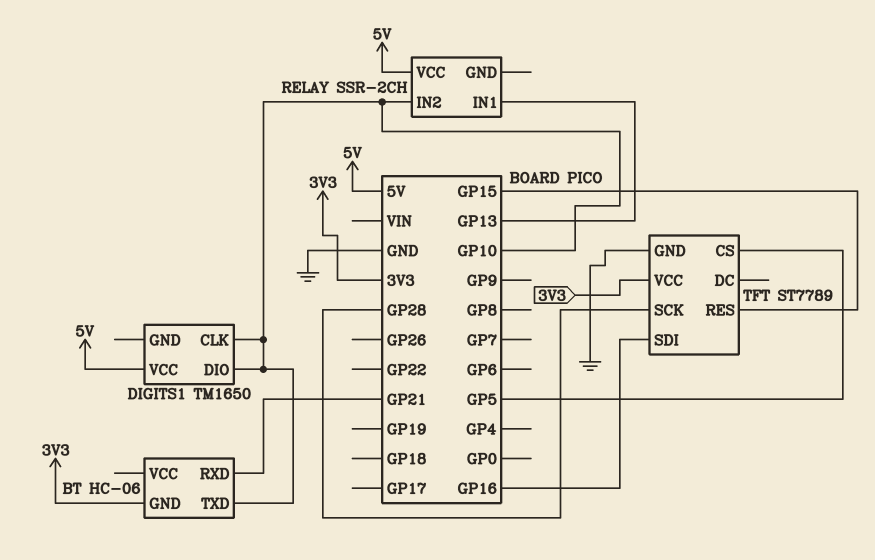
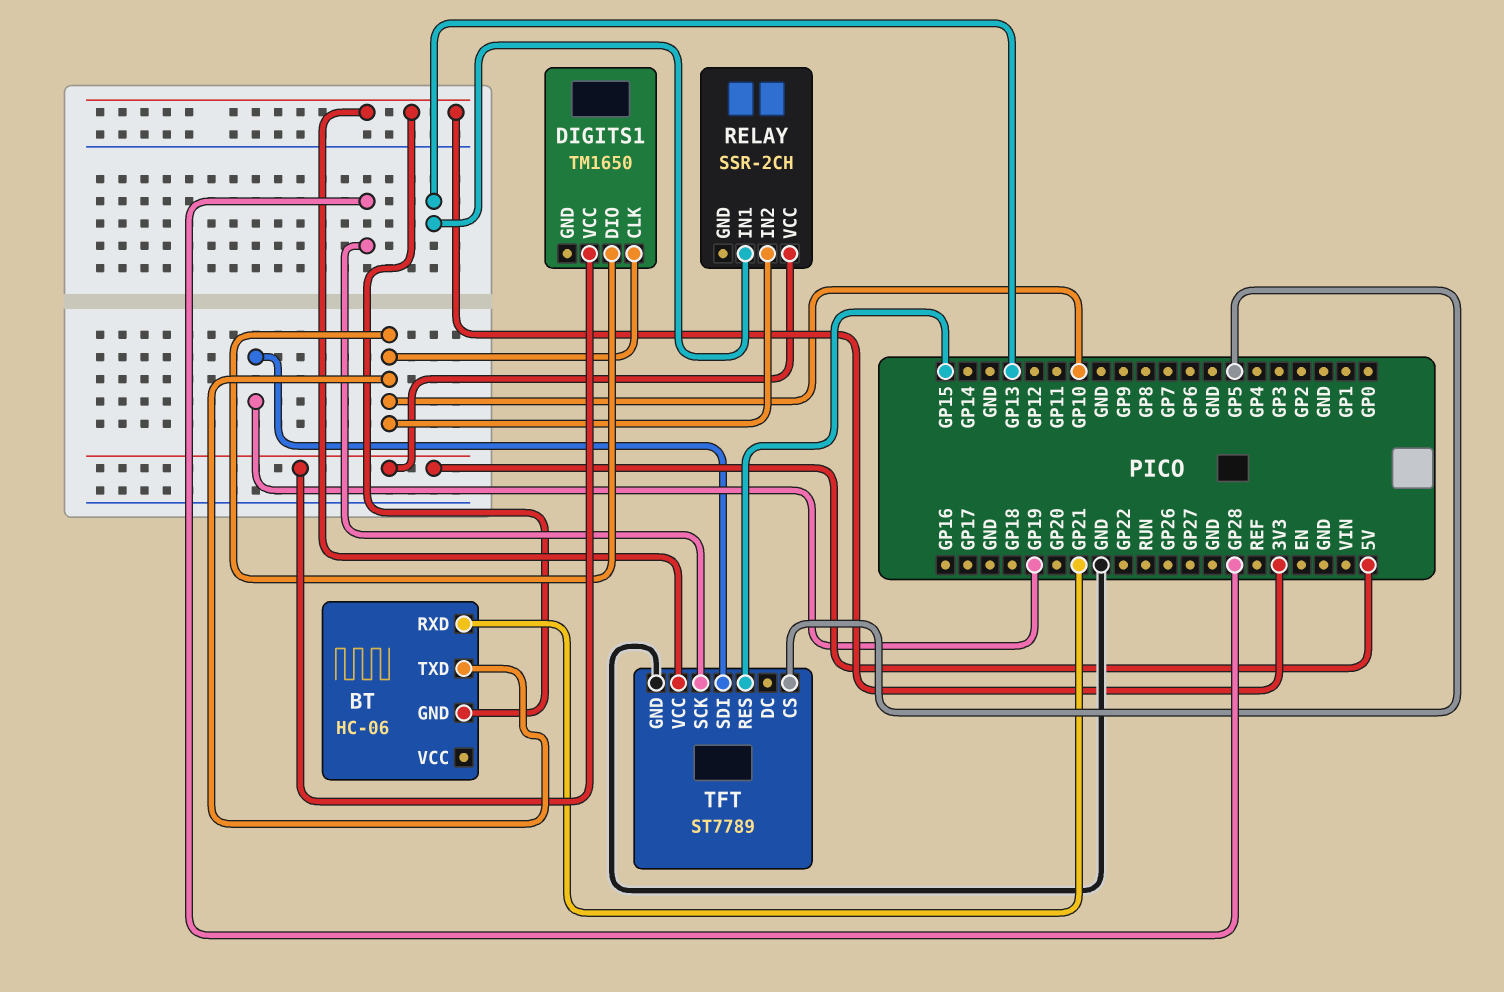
TFT pin SDI: GP16 -> GP19

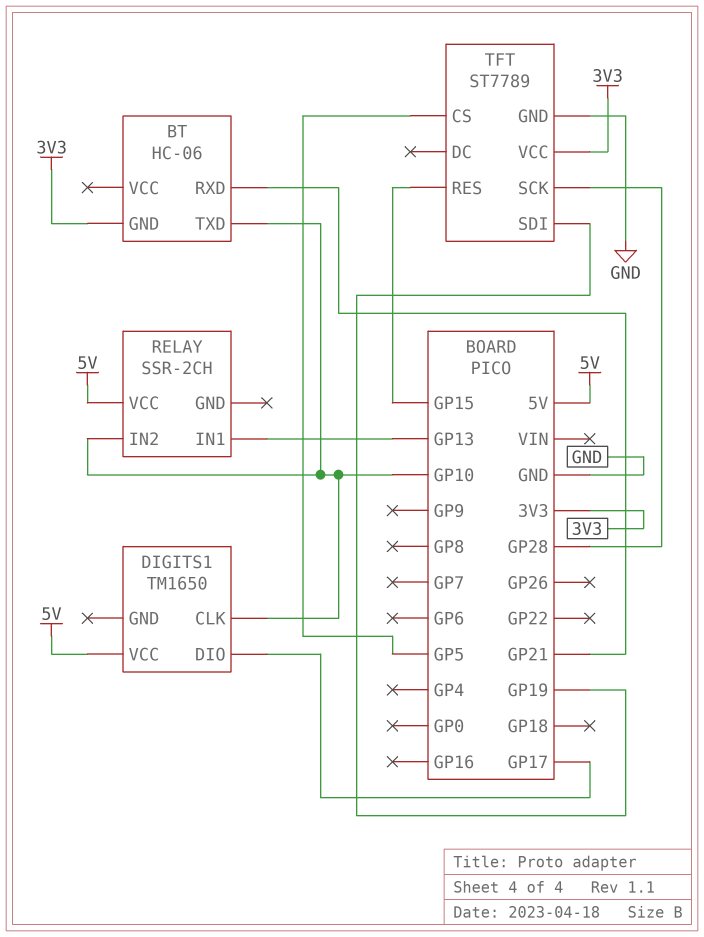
DIGITS1 pin DIO: GP10 -> GP17

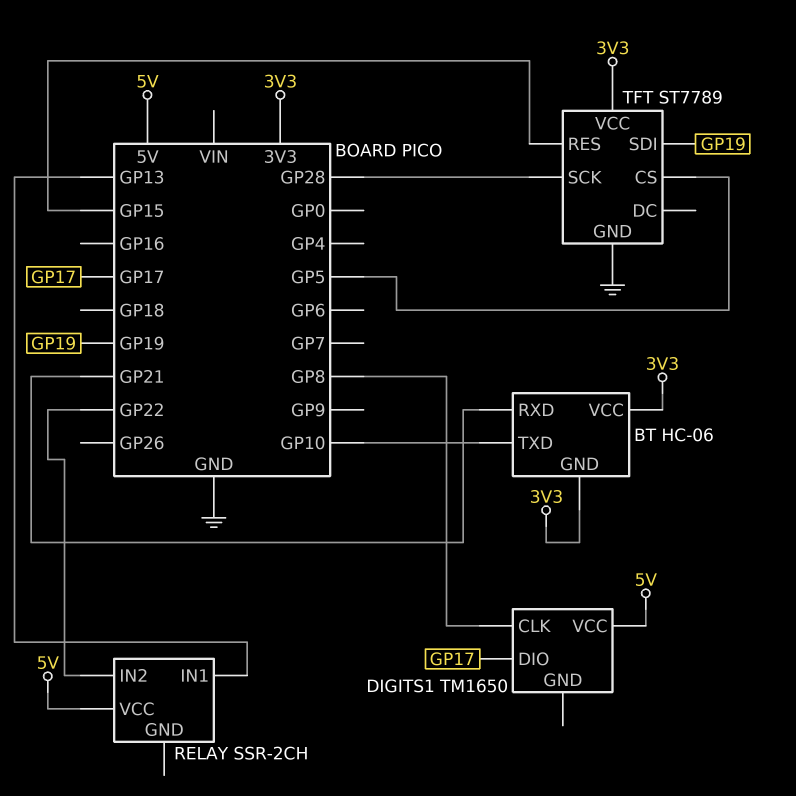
BT pin VCC: none -> 3V3
DIGITS1 pin CLK: GP10 -> GP8
RELAY pin IN2: GP10 -> GP22

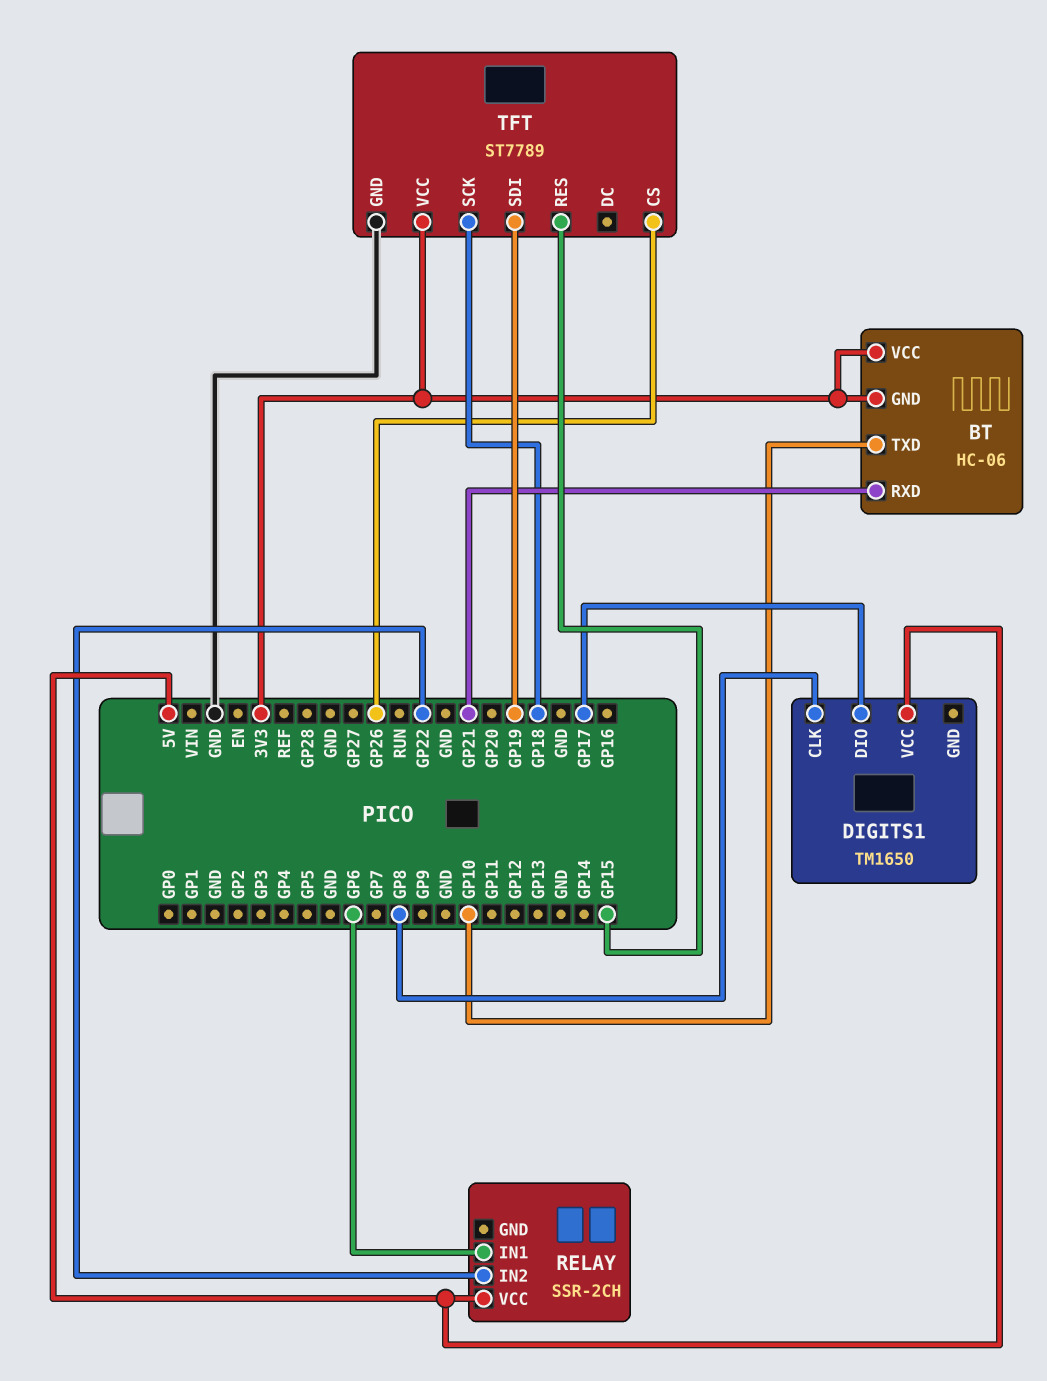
RELAY pin IN1: GP13 -> GP6
TFT pin CS: GP5 -> GP26
TFT pin SCK: GP28 -> GP18

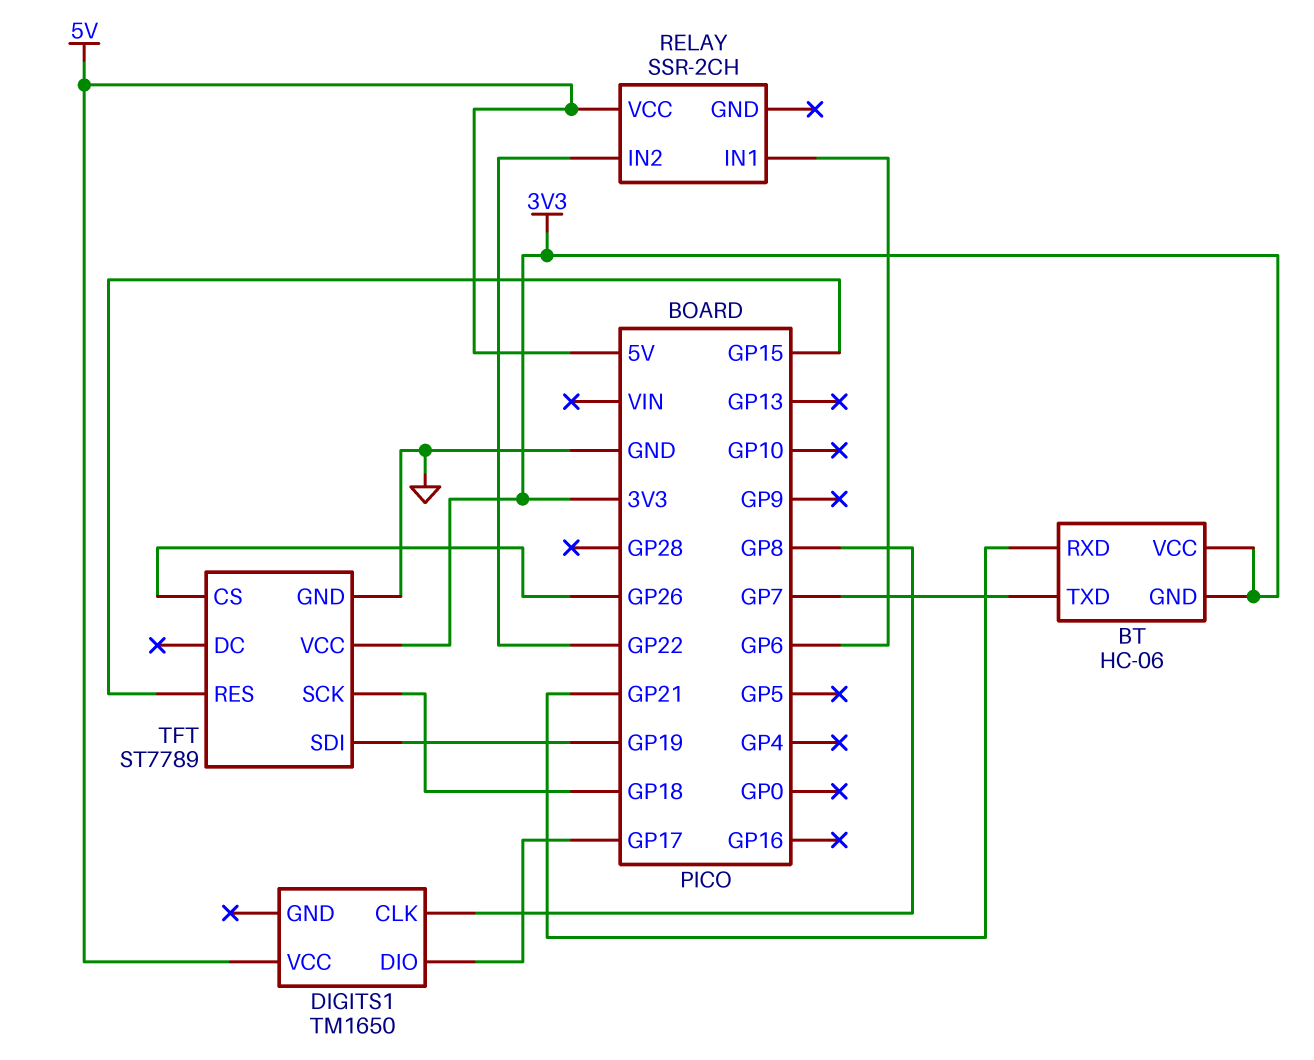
BT pin TXD: GP10 -> GP7

